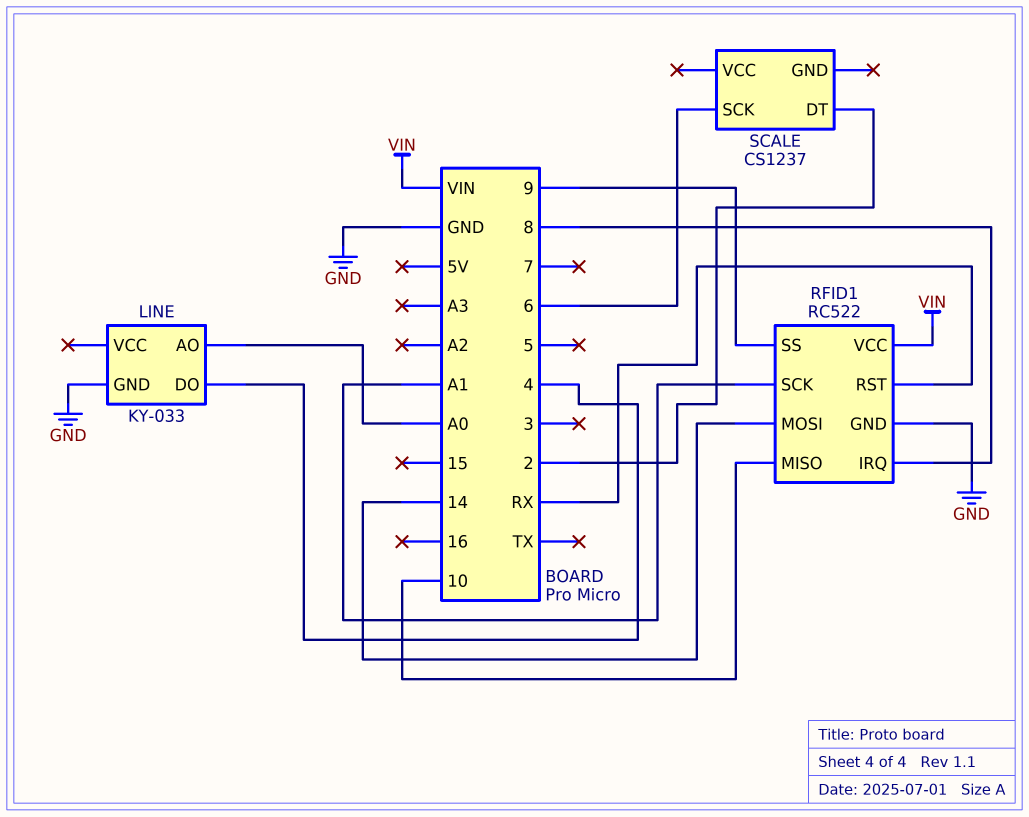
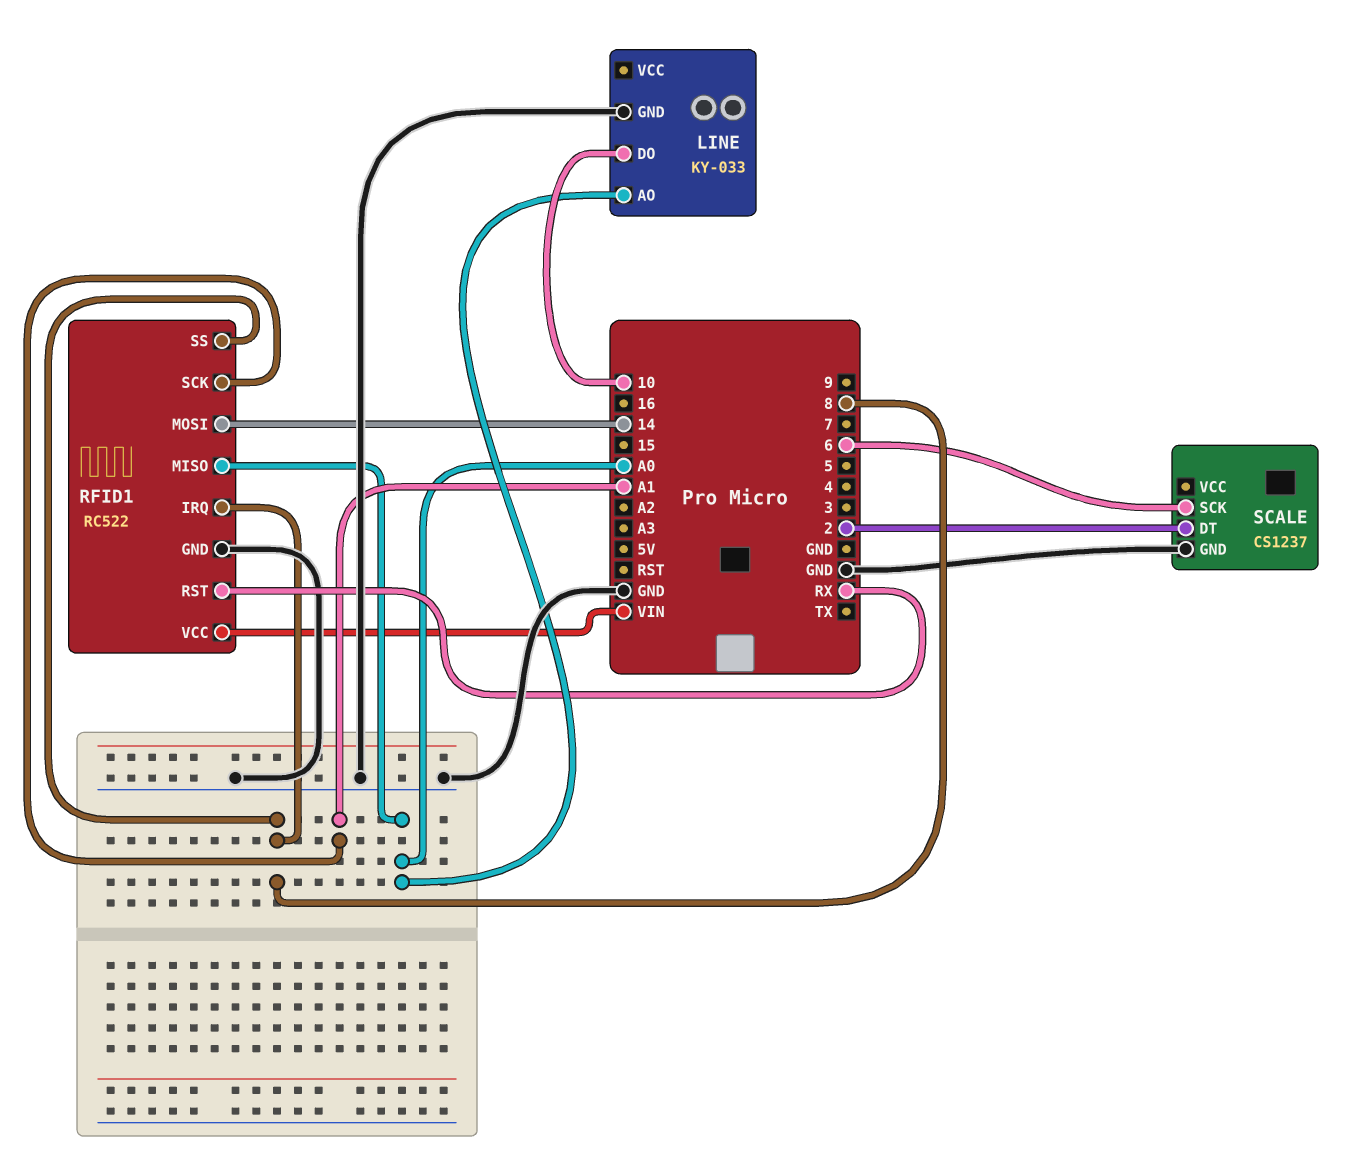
LINE pin DO: 4 -> 10
RFID1 pin MISO: 10 -> A0
RFID1 pin SS: 9 -> 8
SCALE pin GND: none -> GND

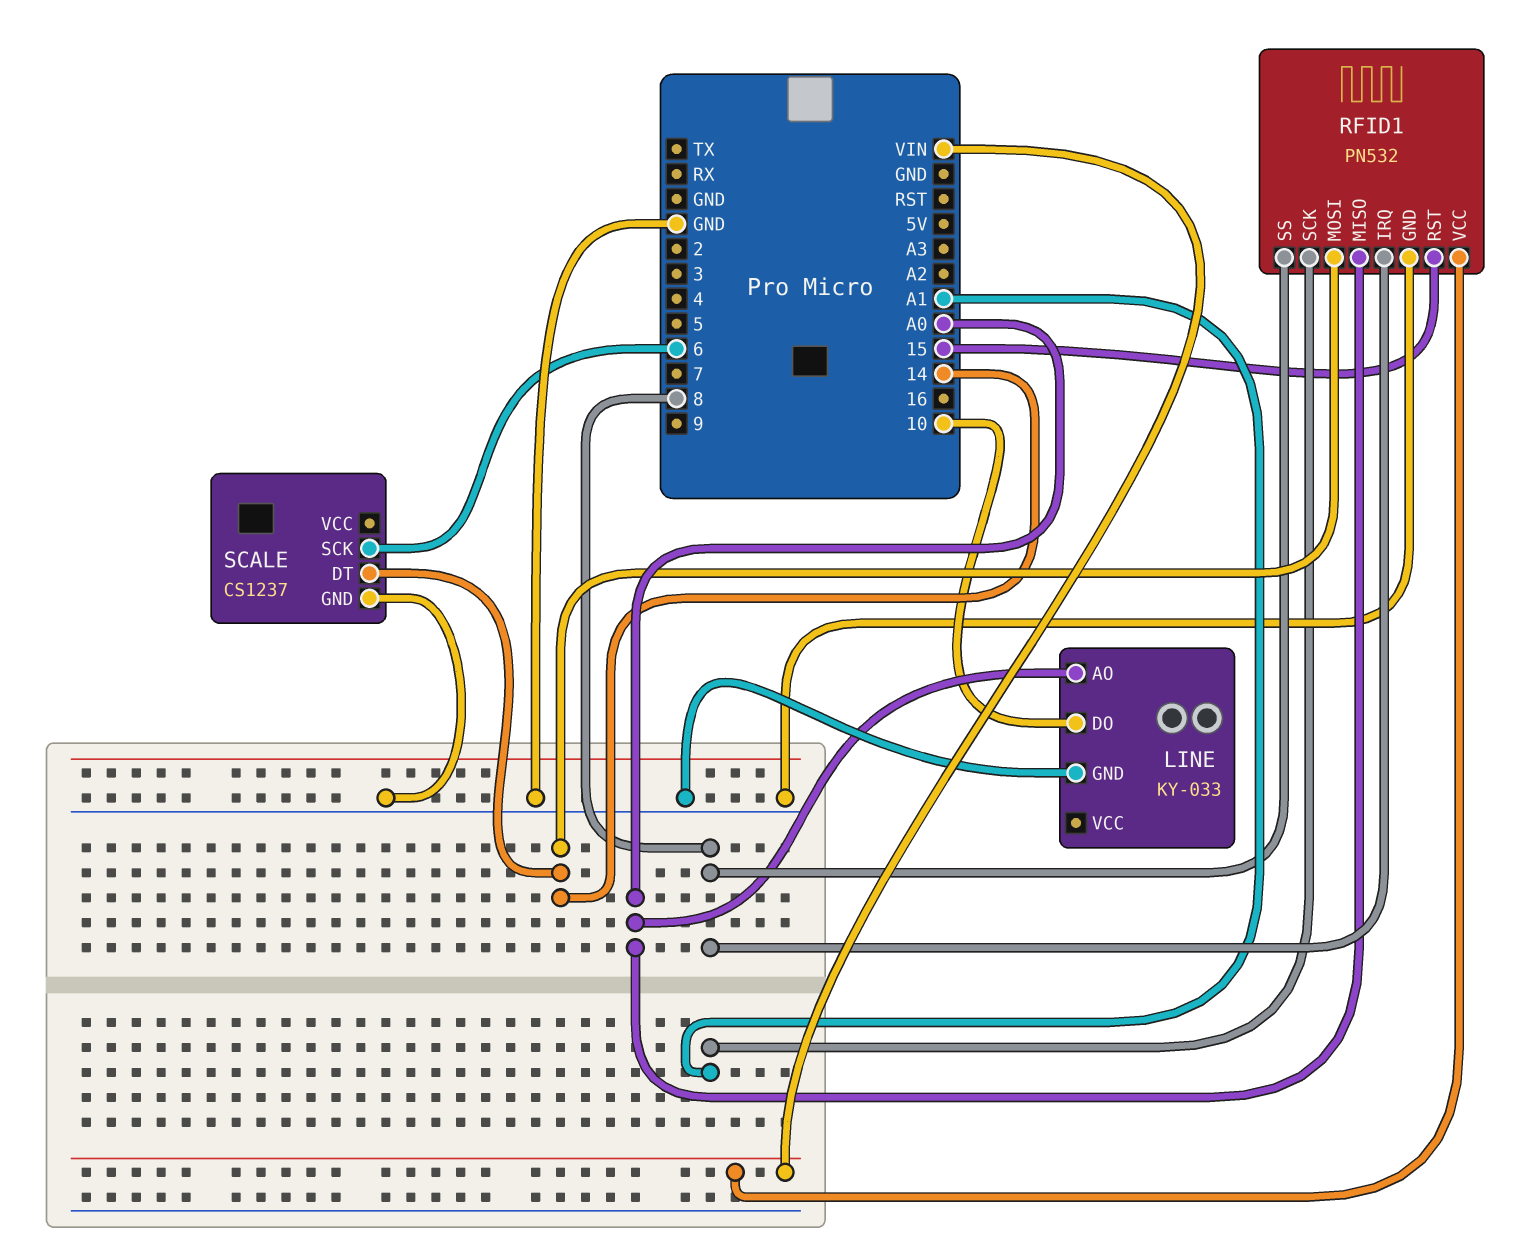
RFID1: RC522 -> PN532
RFID1 pin RST: RX -> 15
SCALE pin DT: 2 -> 14

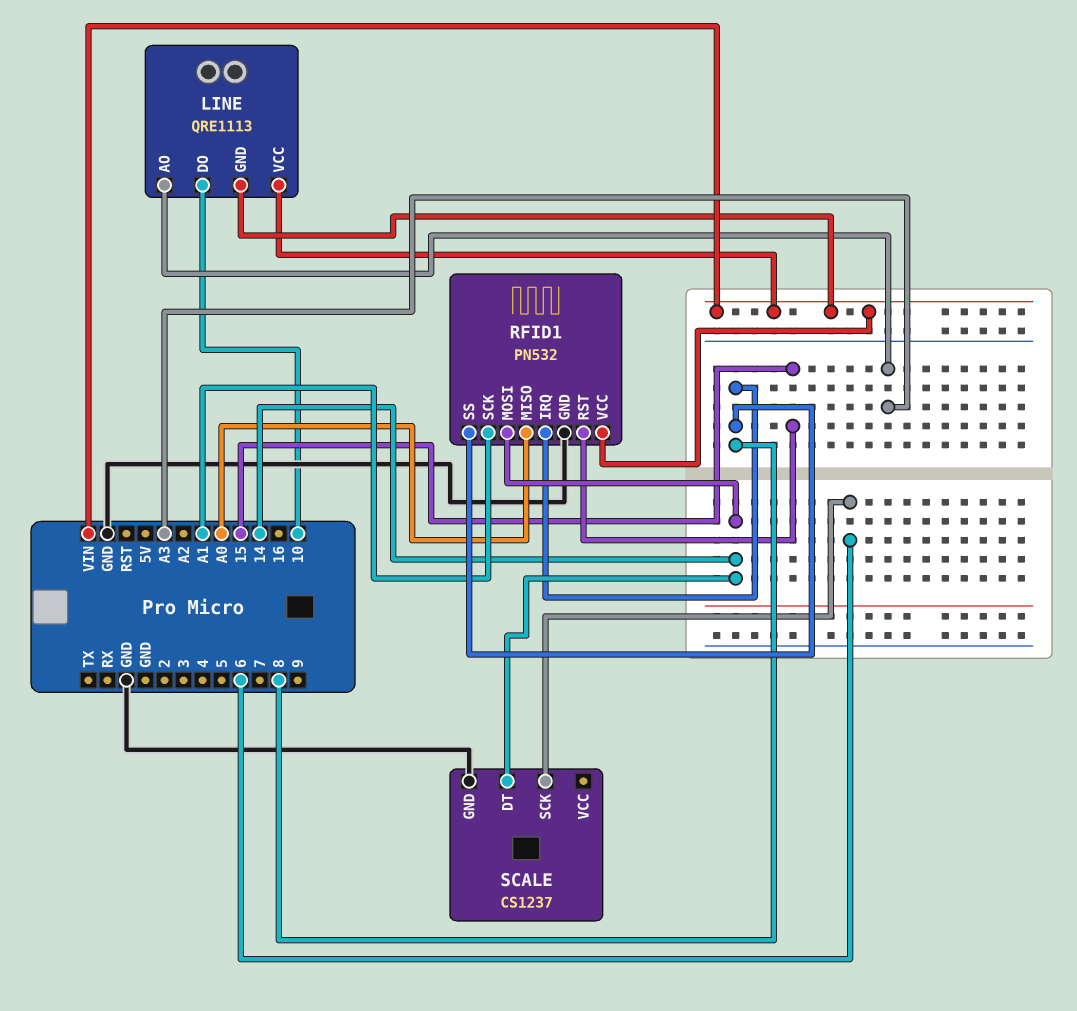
LINE: KY-033 -> QRE1113
LINE pin AO: A0 -> A3
LINE pin GND: GND -> VIN
LINE pin VCC: none -> VIN

